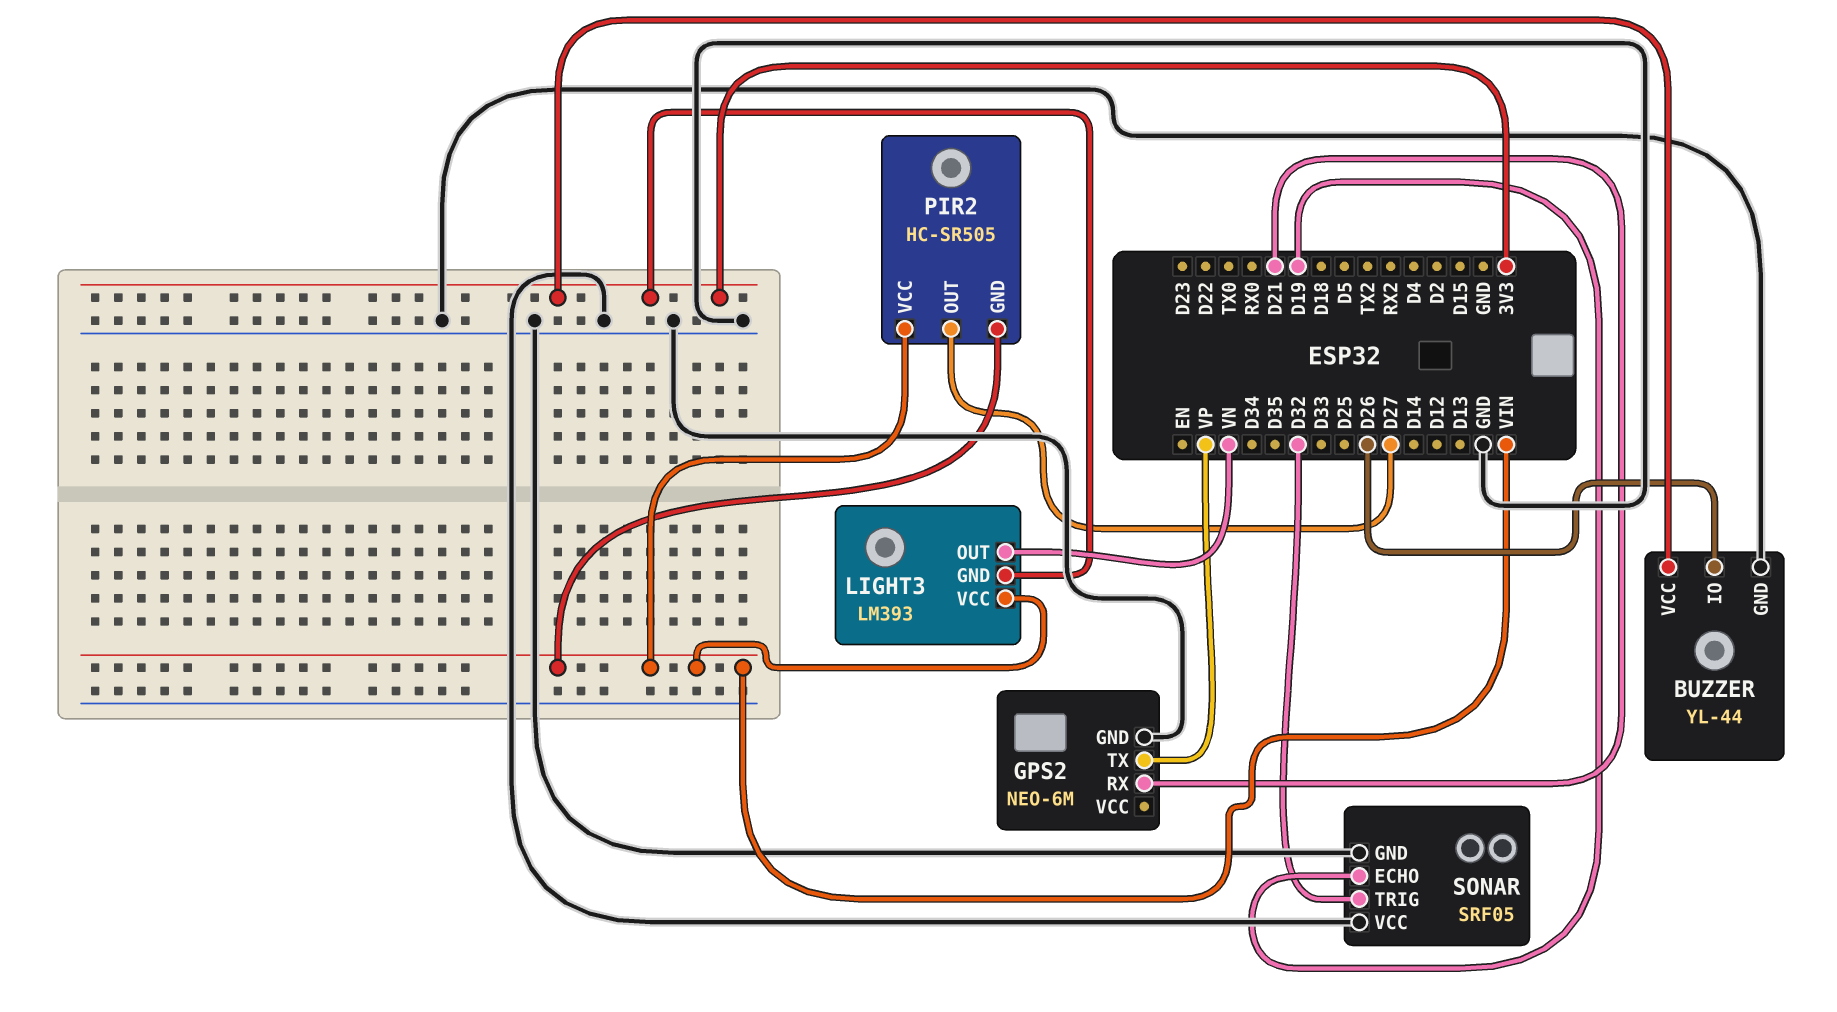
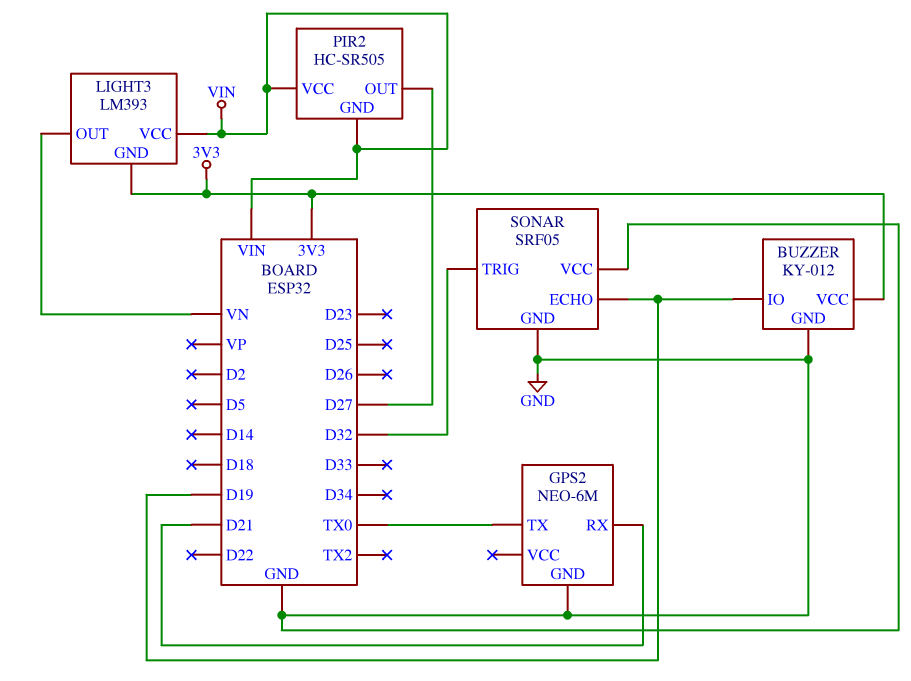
BUZZER: YL-44 -> KY-012
BUZZER pin IO: D26 -> D19
GPS2 pin TX: VP -> TX0

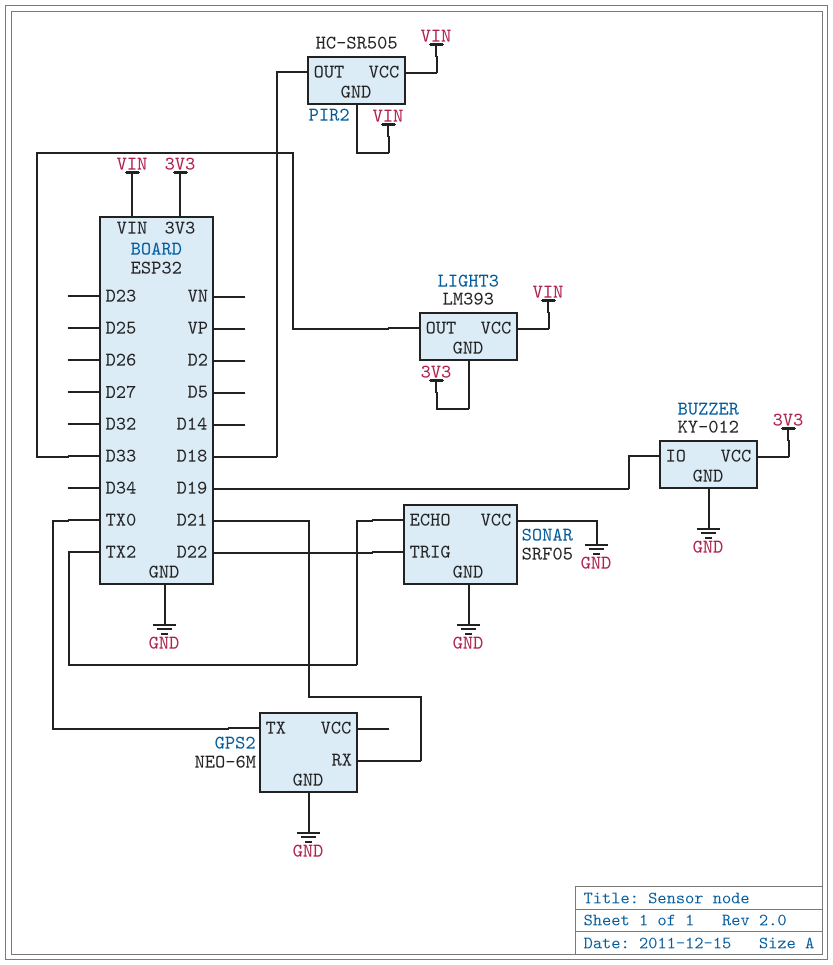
LIGHT3 pin OUT: VN -> D33
PIR2 pin OUT: D27 -> D18
SONAR pin ECHO: D19 -> TX2
SONAR pin TRIG: D32 -> D22

